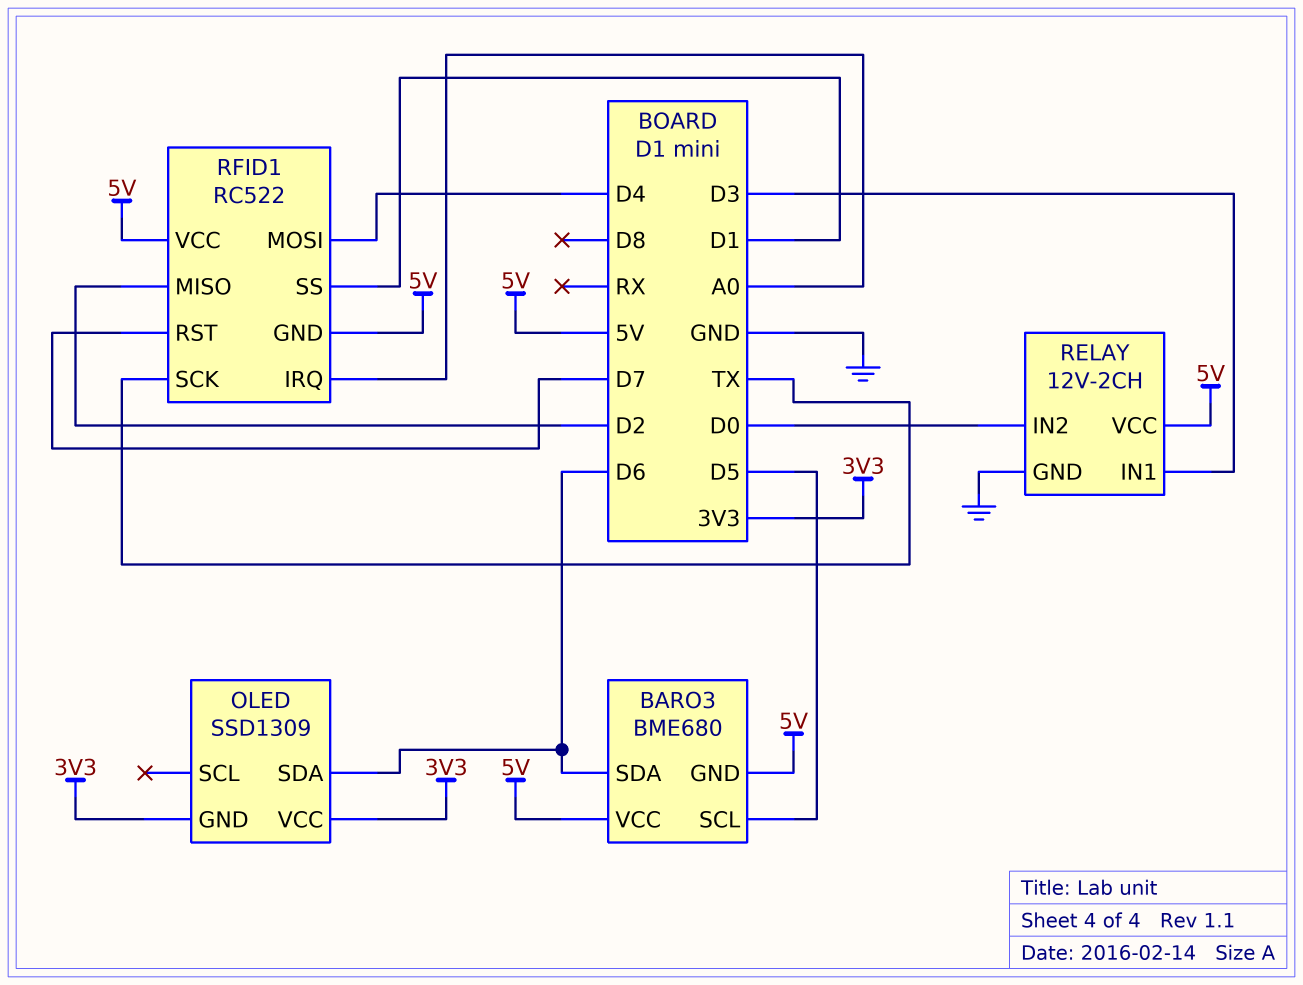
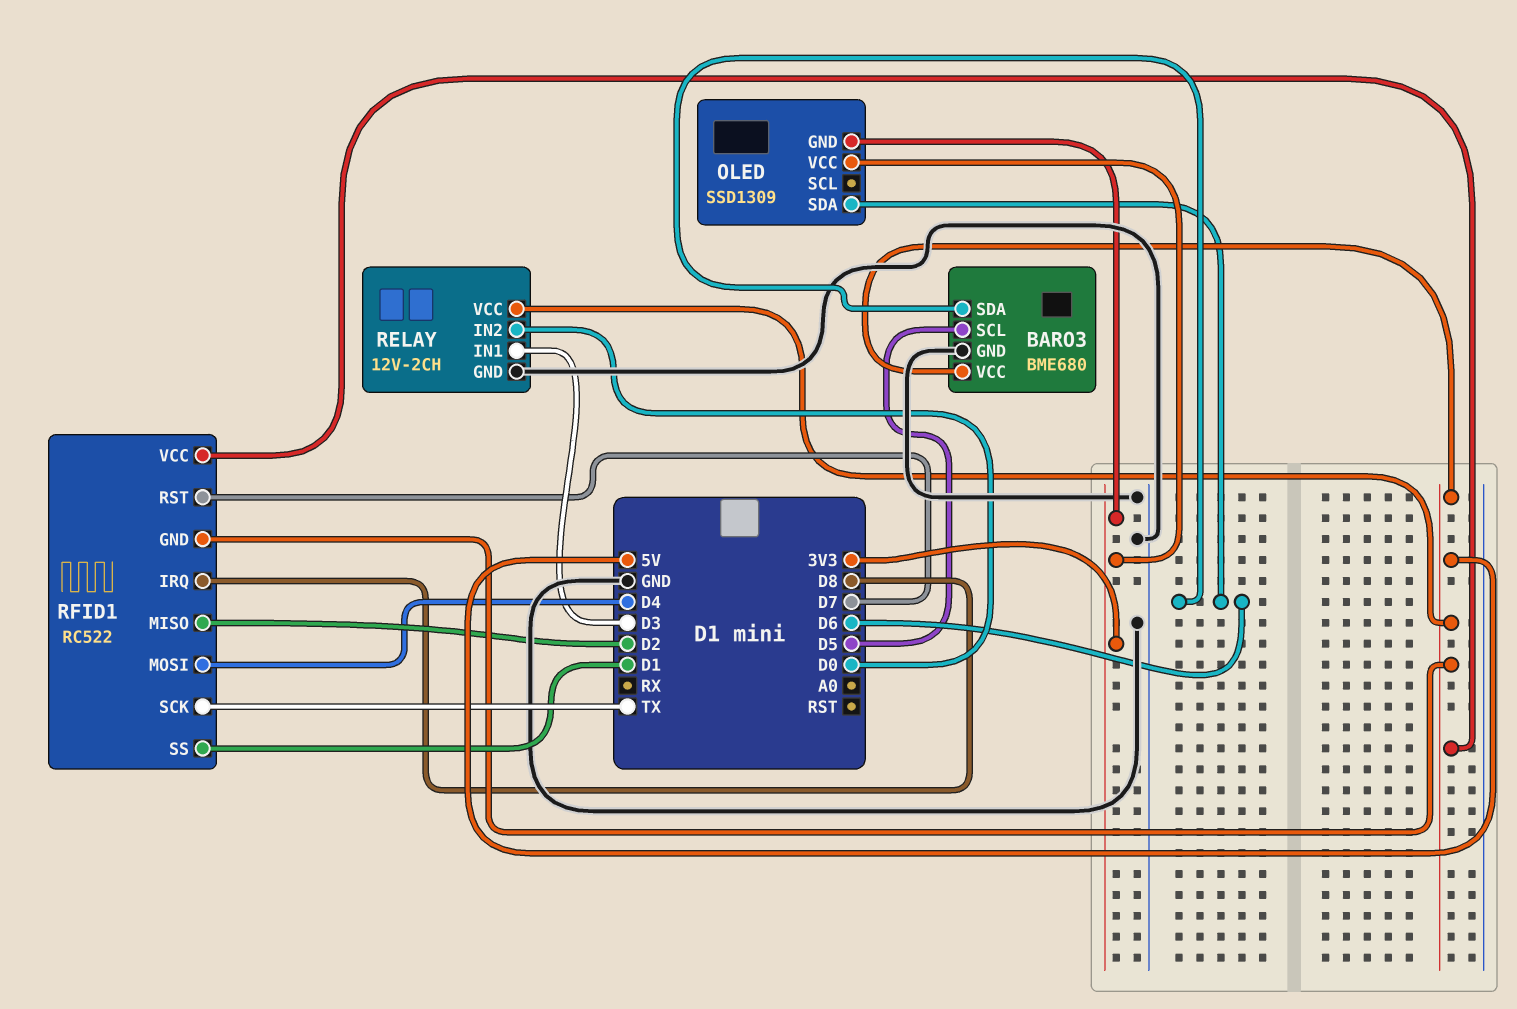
BARO3 pin GND: 5V -> GND
RFID1 pin IRQ: A0 -> D8

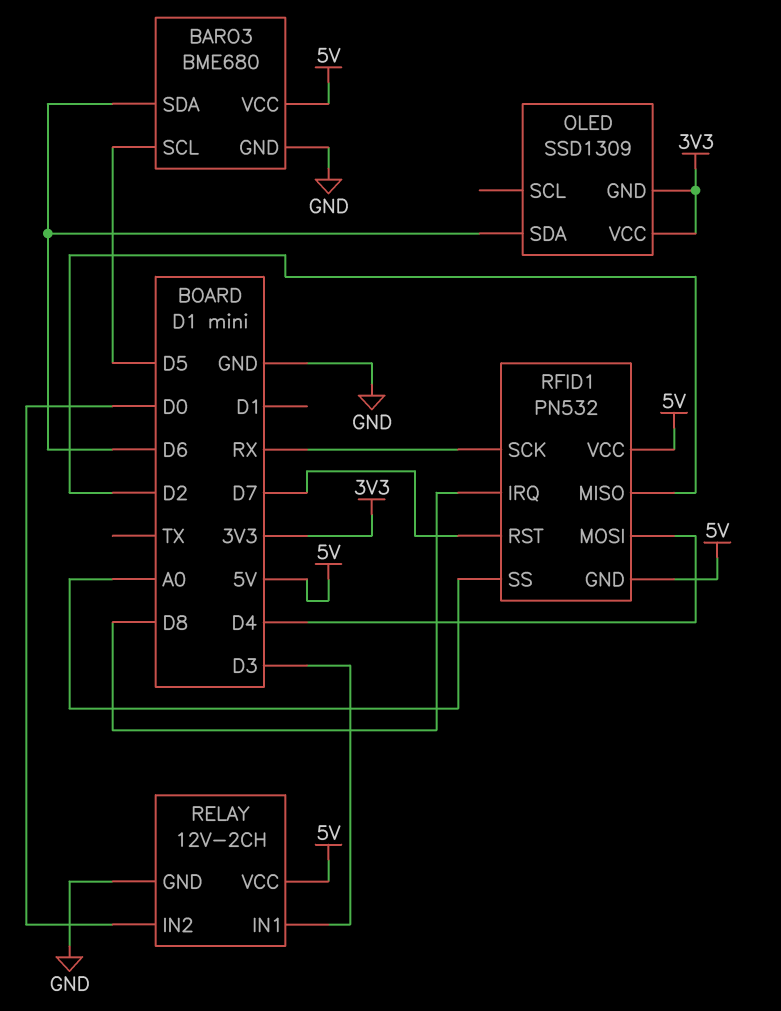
RFID1: RC522 -> PN532
RFID1 pin SCK: TX -> RX
RFID1 pin SS: D1 -> A0

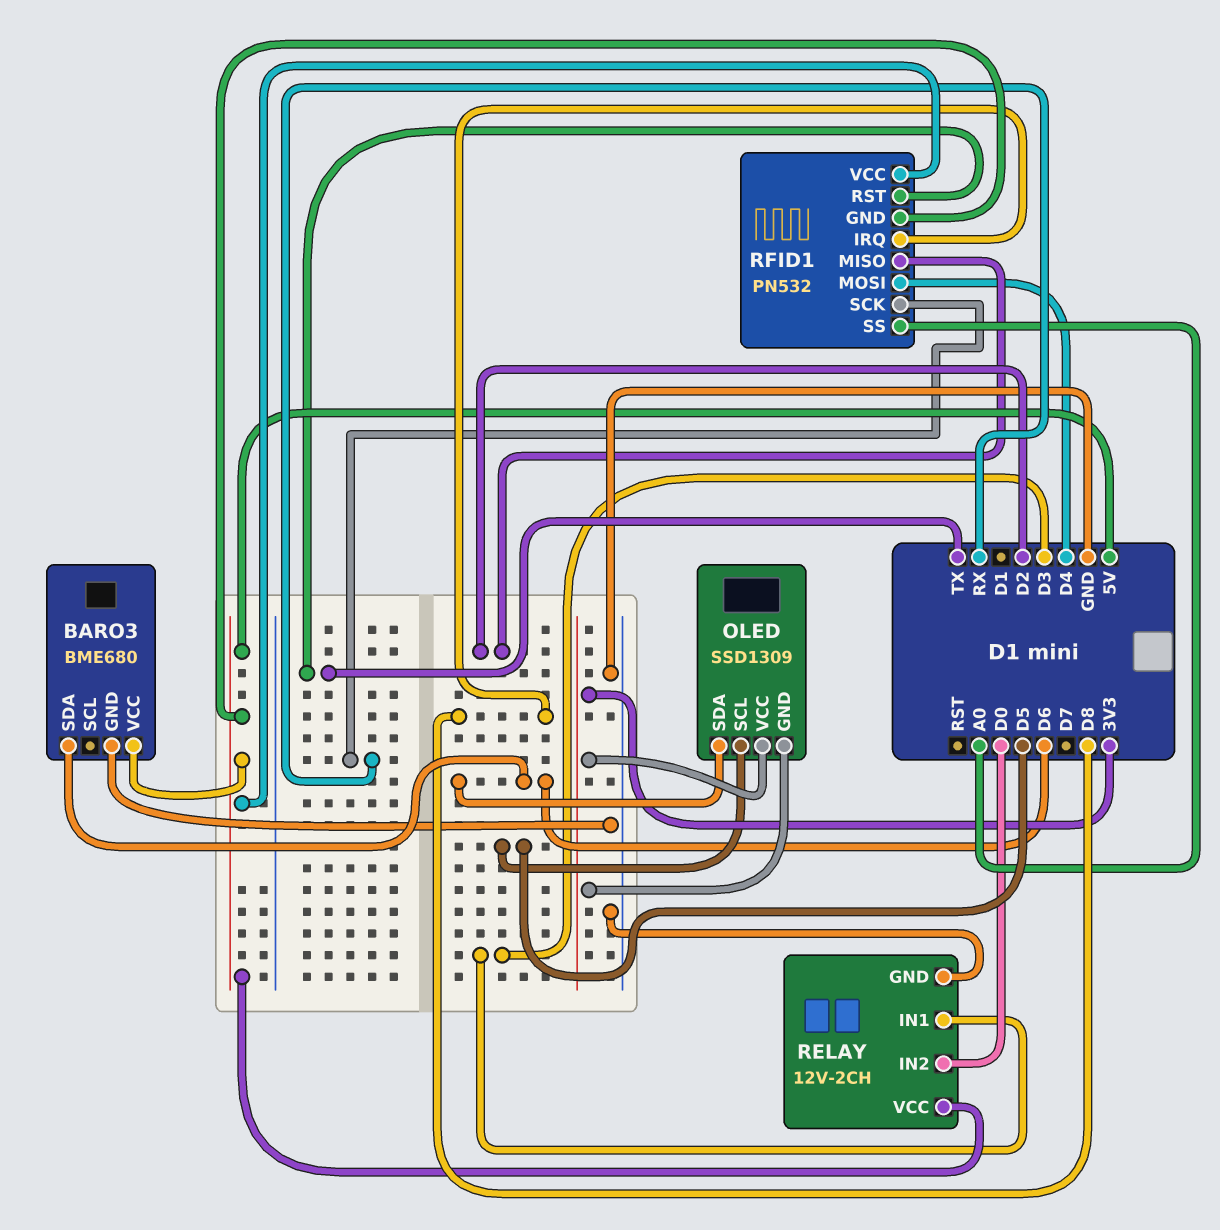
BARO3 pin SCL: D5 -> none
OLED pin SCL: none -> D5
RFID1 pin RST: D7 -> TX

